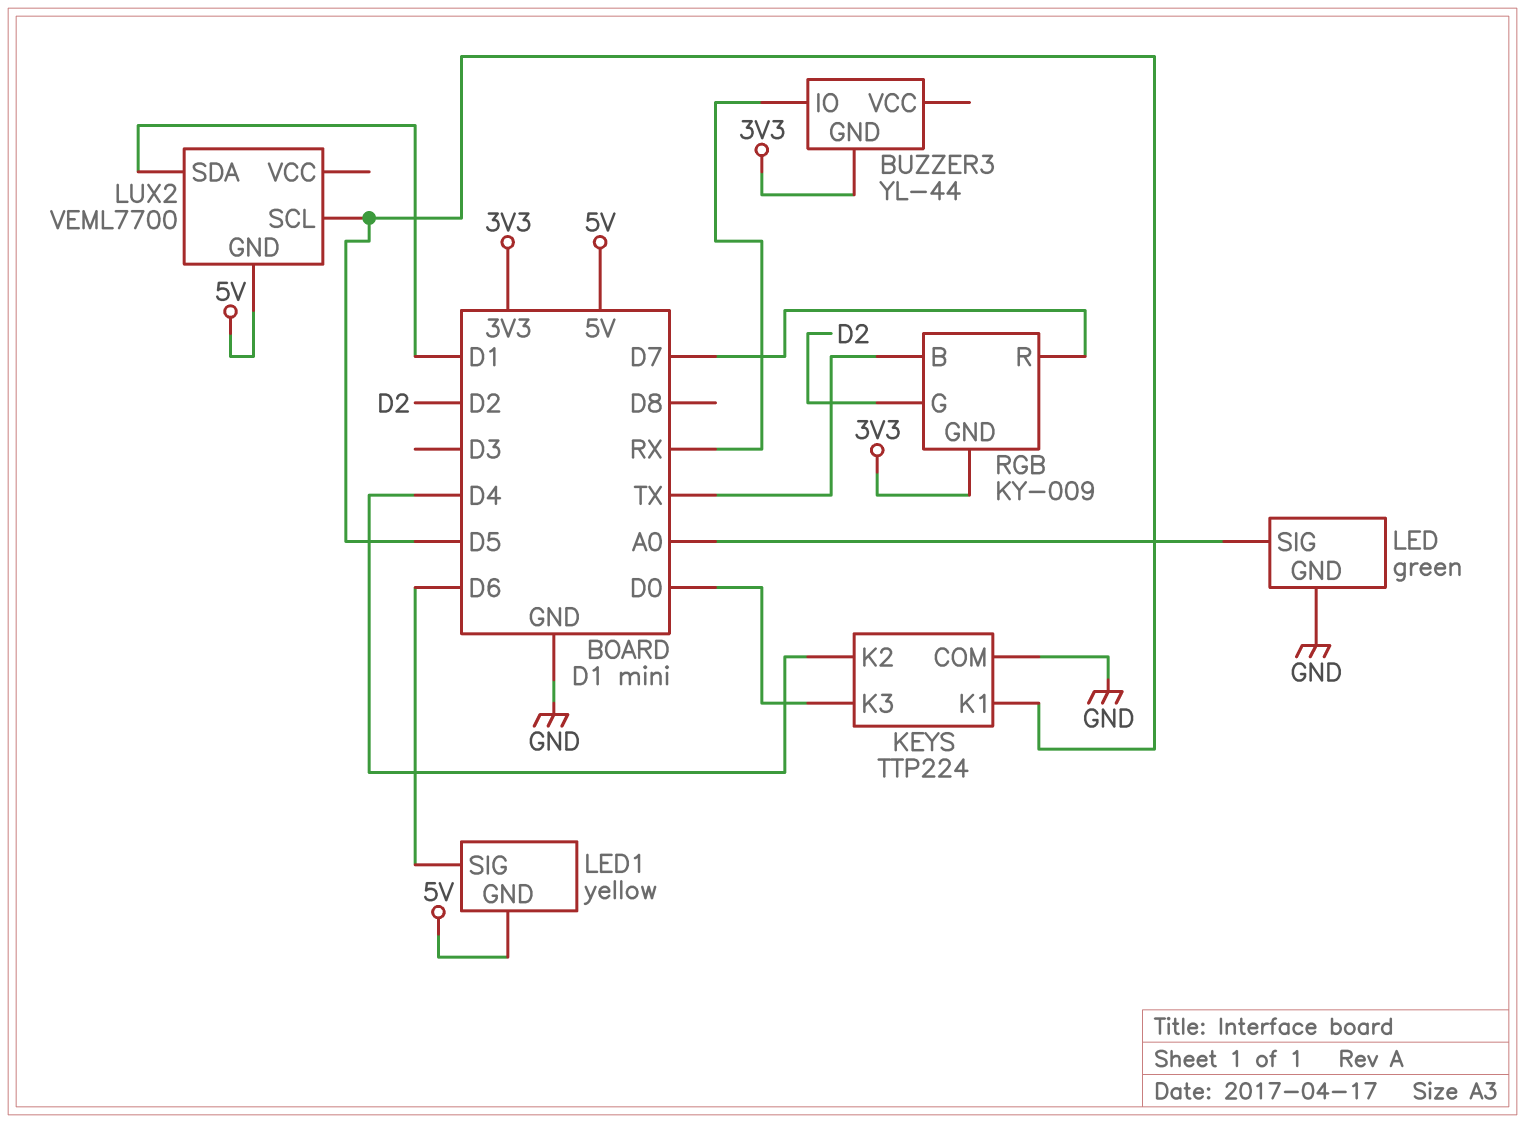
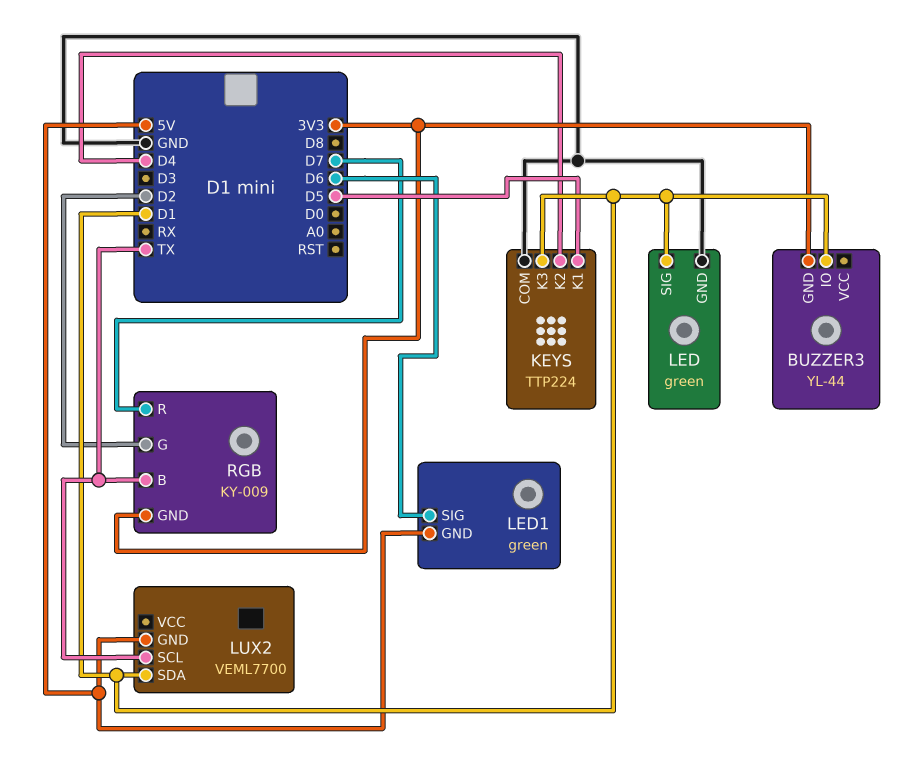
BUZZER3 pin IO: RX -> D1
KEYS pin K3: D0 -> D1
LED pin SIG: A0 -> D1
LED1: yellow -> green
LUX2 pin SCL: D5 -> TX

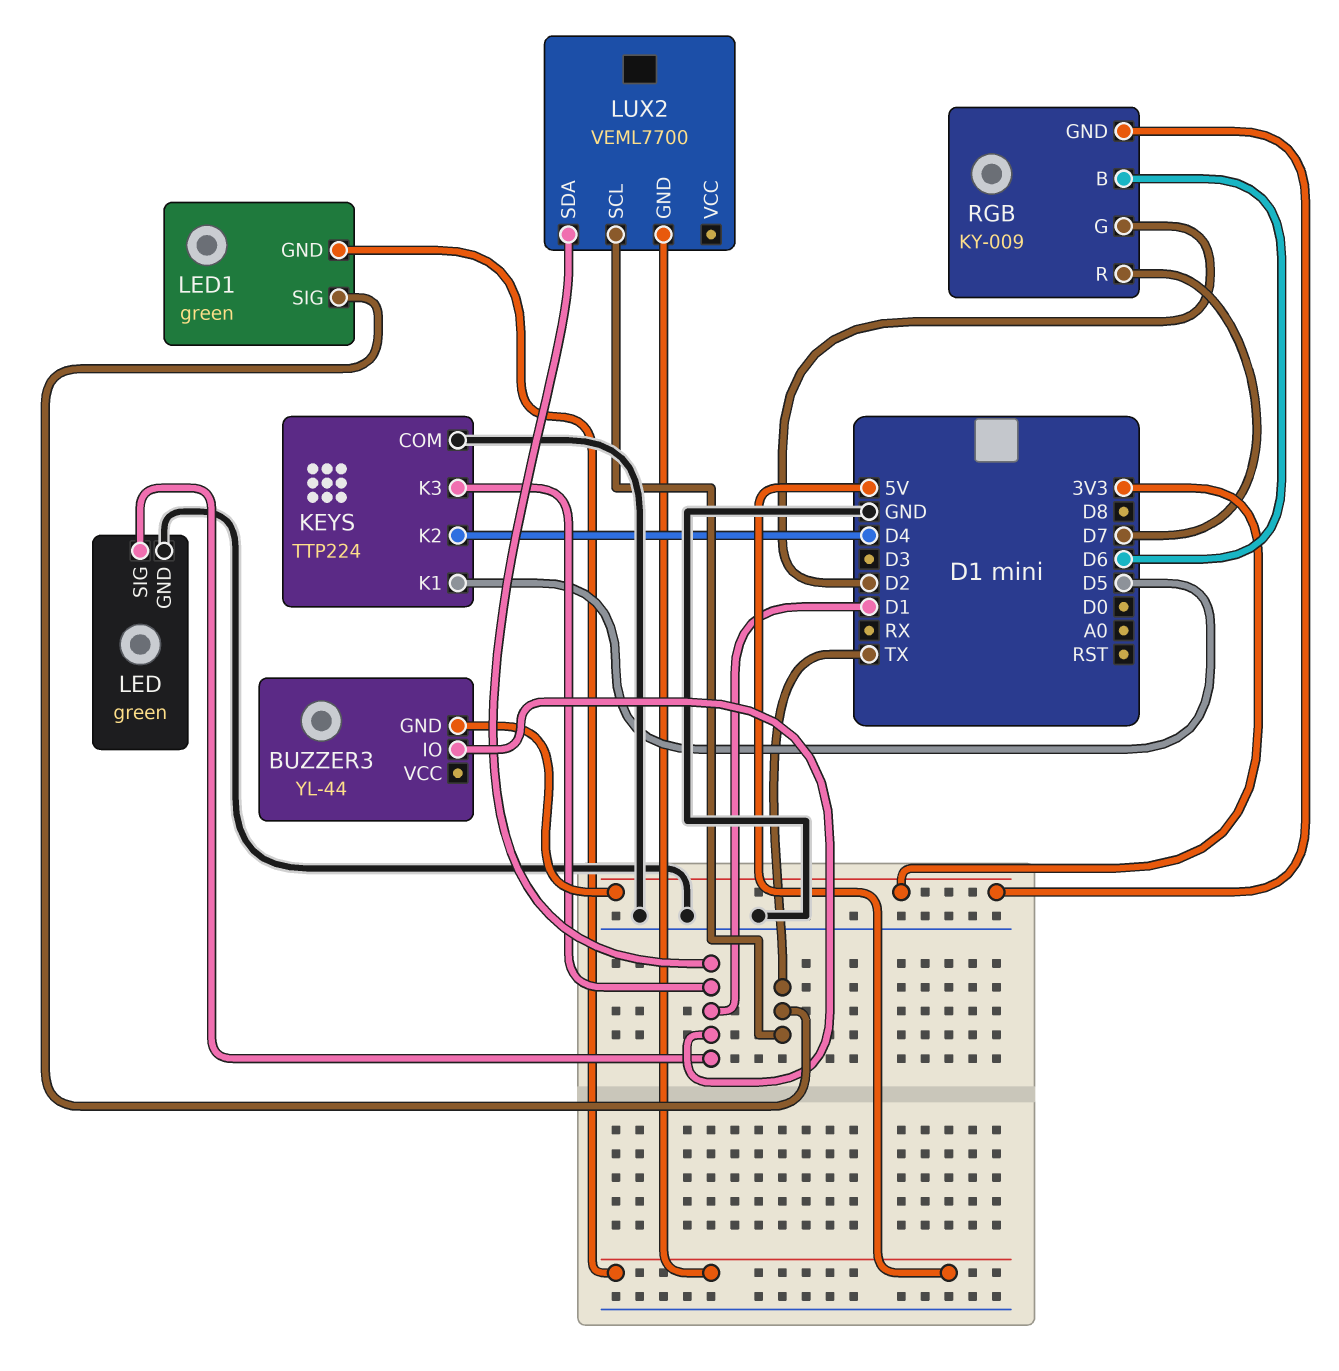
LED1 pin SIG: D6 -> TX
RGB pin B: TX -> D6

